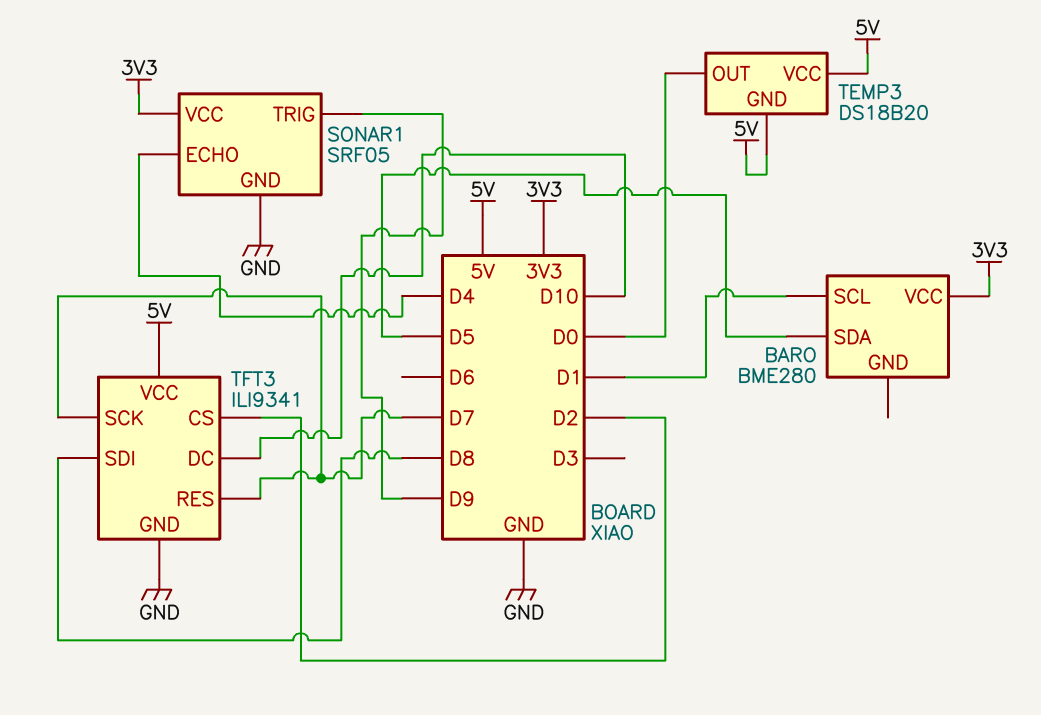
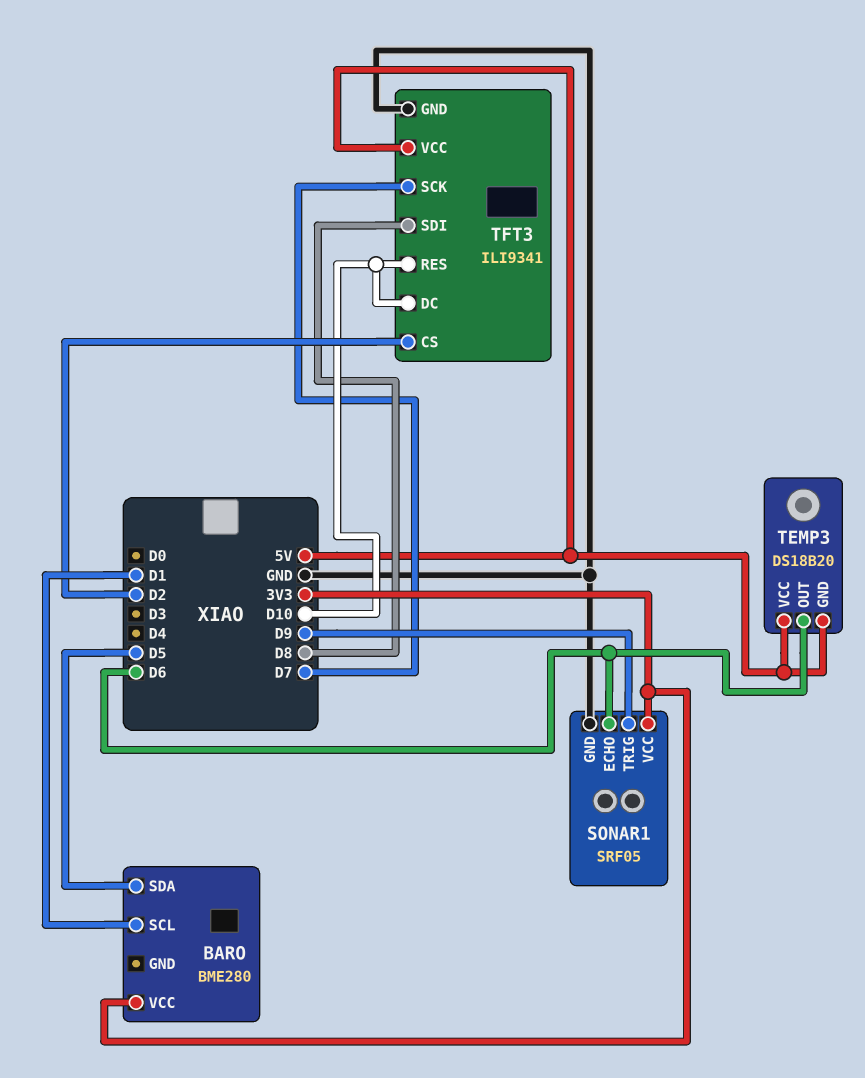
SONAR1 pin ECHO: D4 -> D6
TEMP3 pin OUT: D0 -> D6
TFT3 pin RES: D7 -> D10

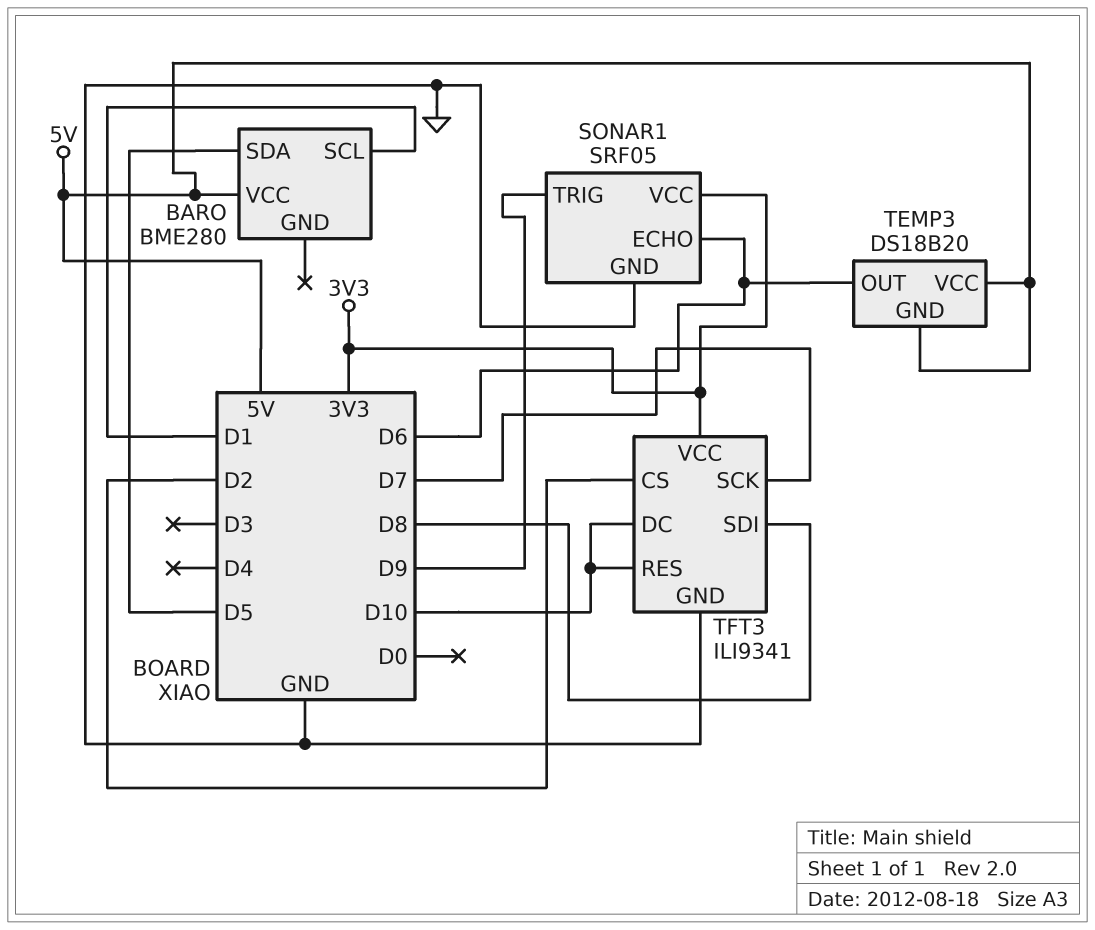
BARO pin VCC: 3V3 -> 5V
TFT3 pin VCC: 5V -> 3V3

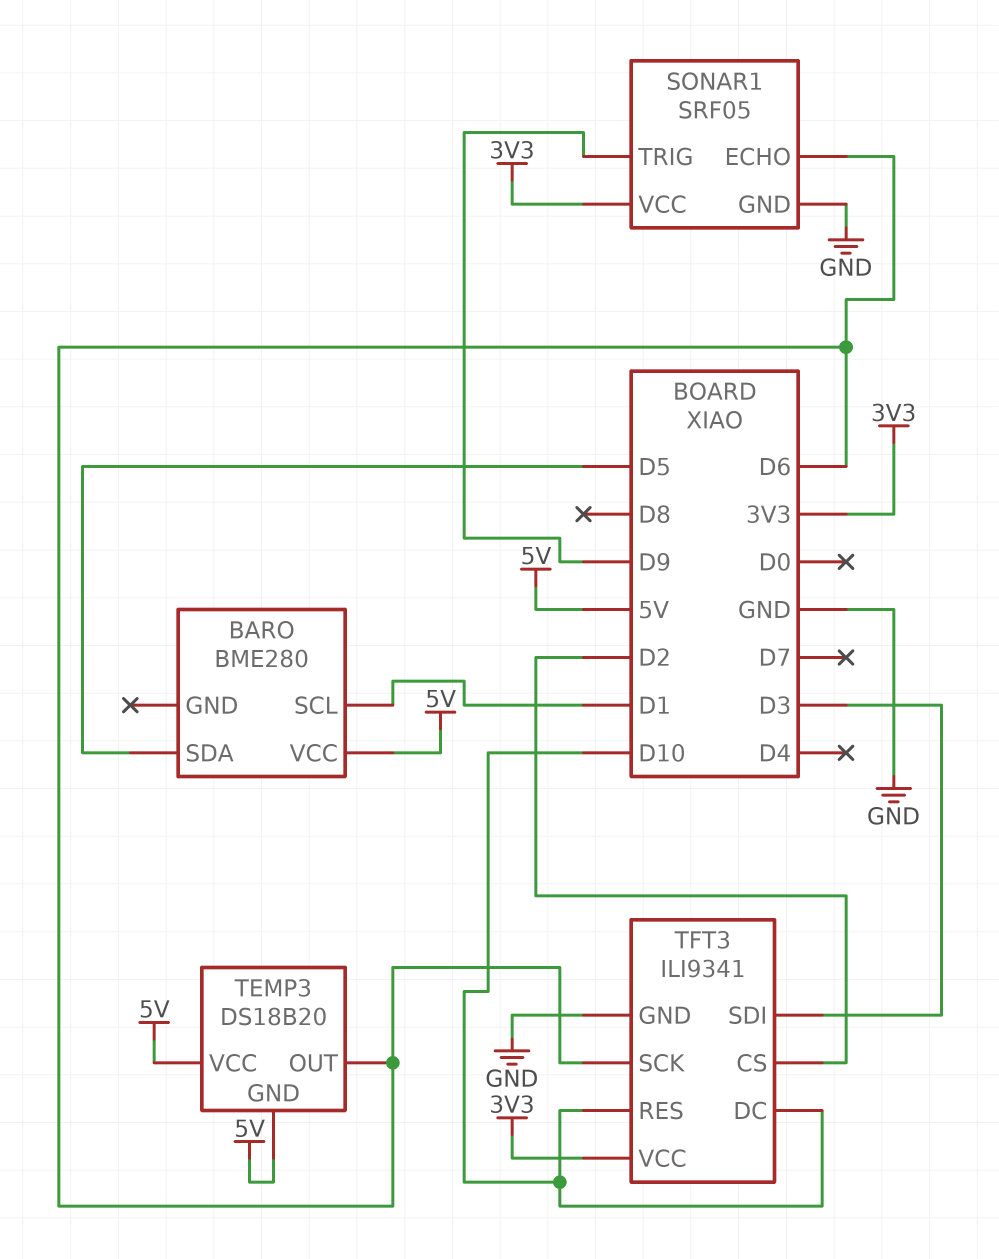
TFT3 pin SCK: D7 -> D6
TFT3 pin SDI: D8 -> D3

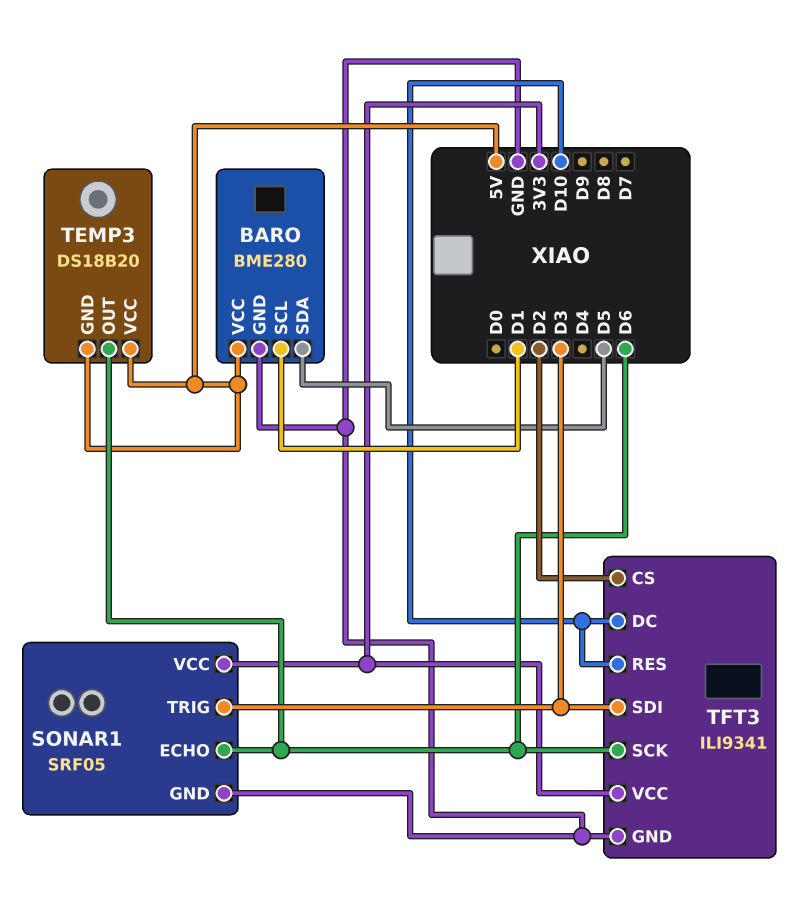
BARO pin GND: none -> GND
SONAR1 pin TRIG: D9 -> D3

